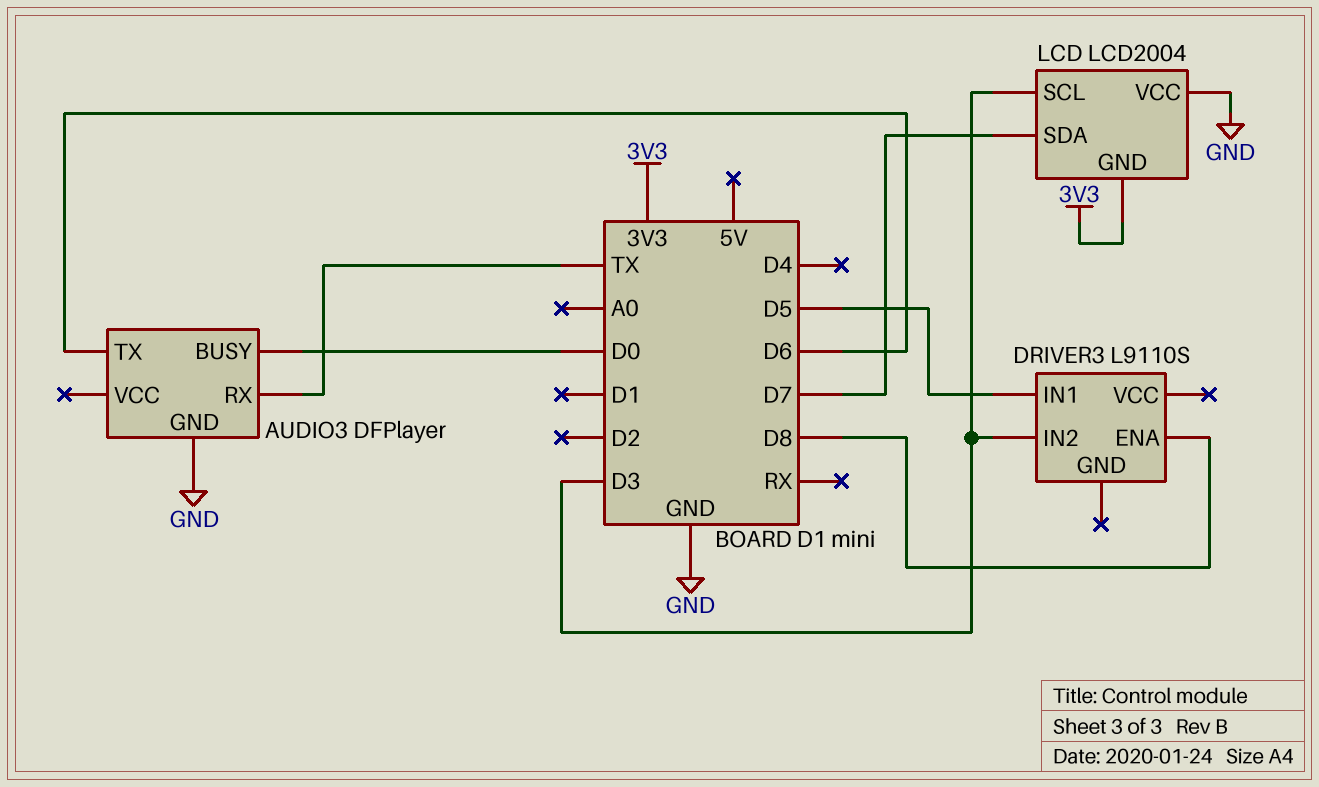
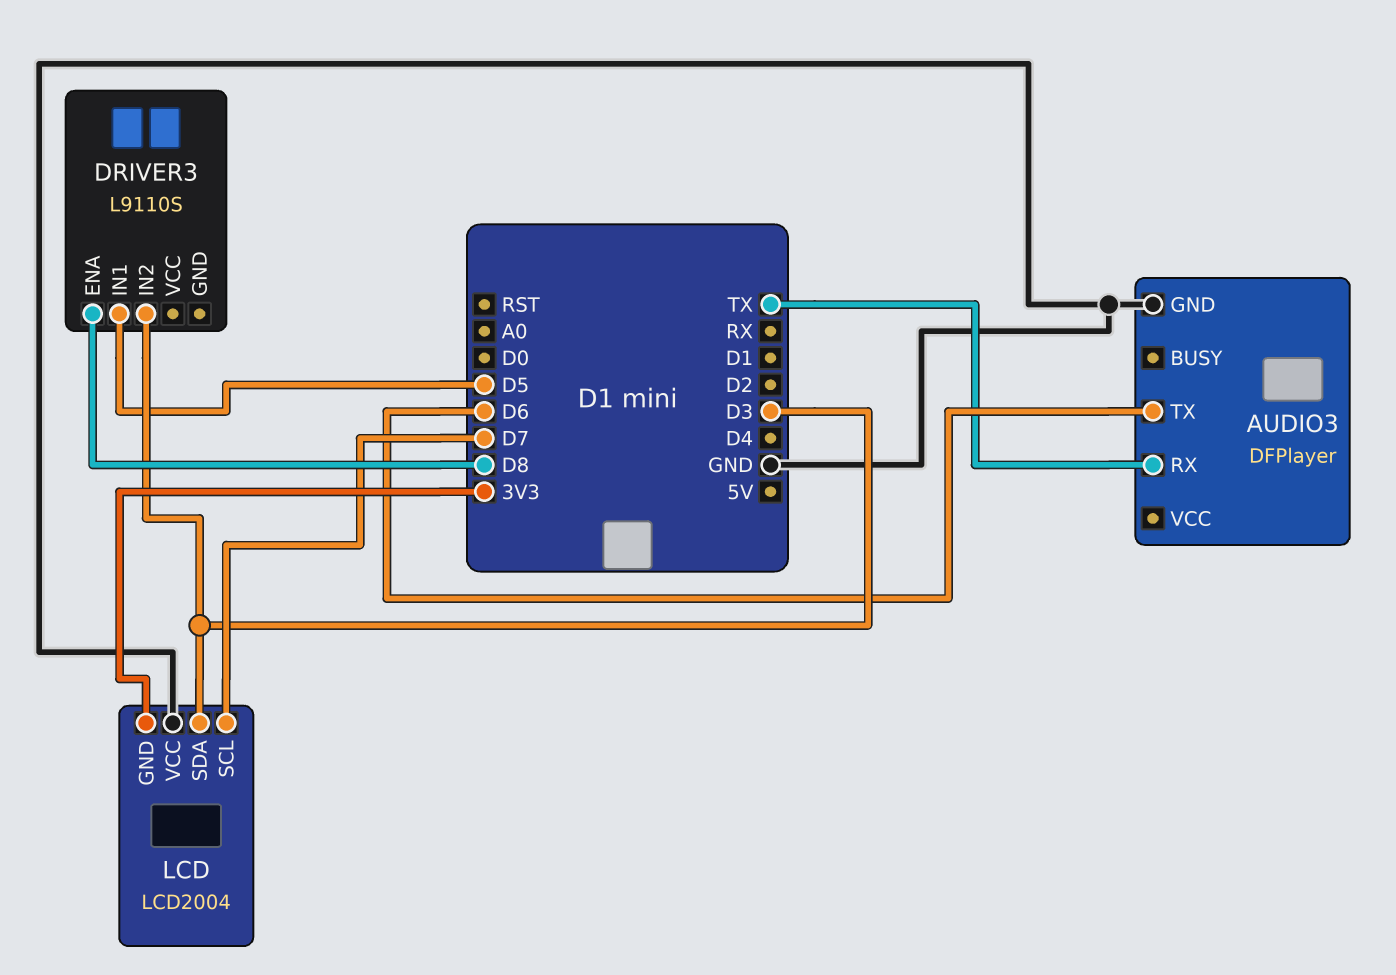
AUDIO3 pin BUSY: D0 -> none
LCD pin SCL: D3 -> D7
LCD pin SDA: D7 -> D3

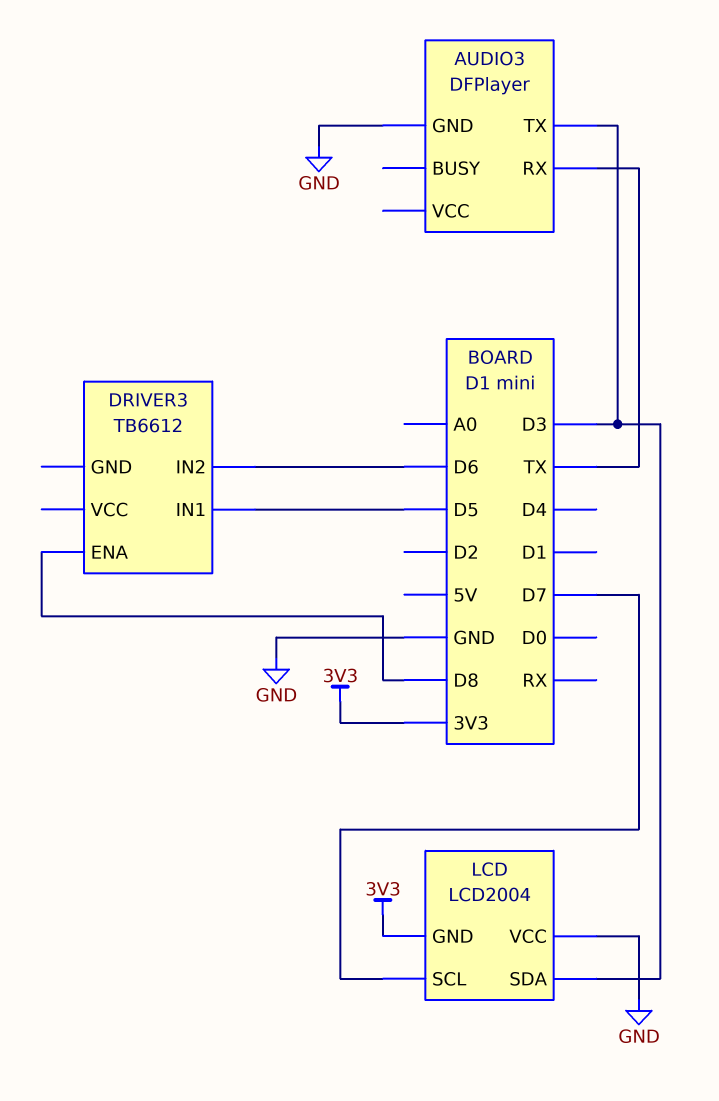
AUDIO3 pin TX: D6 -> D3
DRIVER3: L9110S -> TB6612
DRIVER3 pin IN2: D3 -> D6

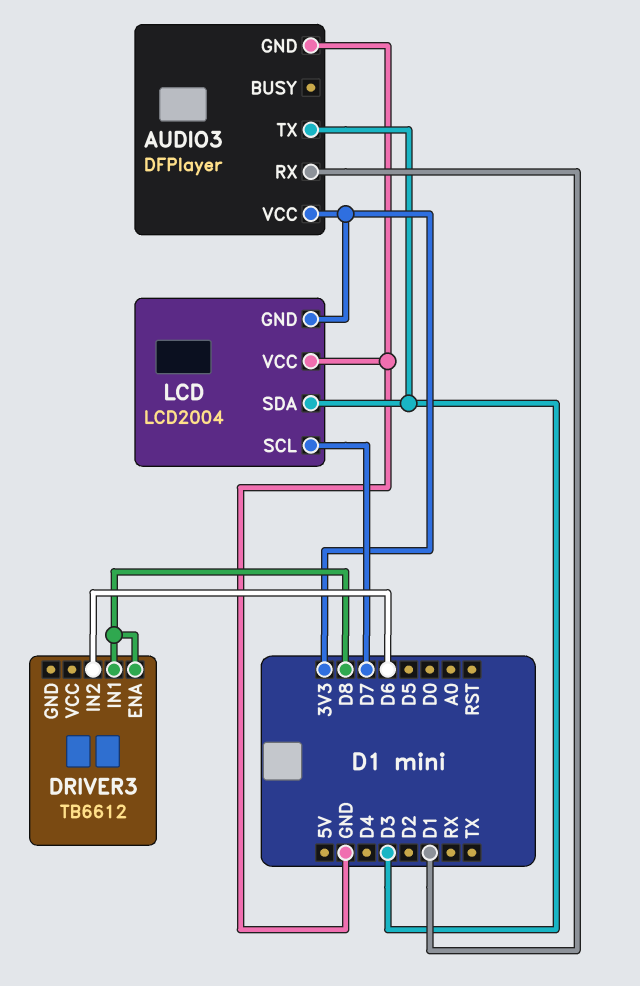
AUDIO3 pin RX: TX -> D1
AUDIO3 pin VCC: none -> 3V3
DRIVER3 pin IN1: D5 -> D8

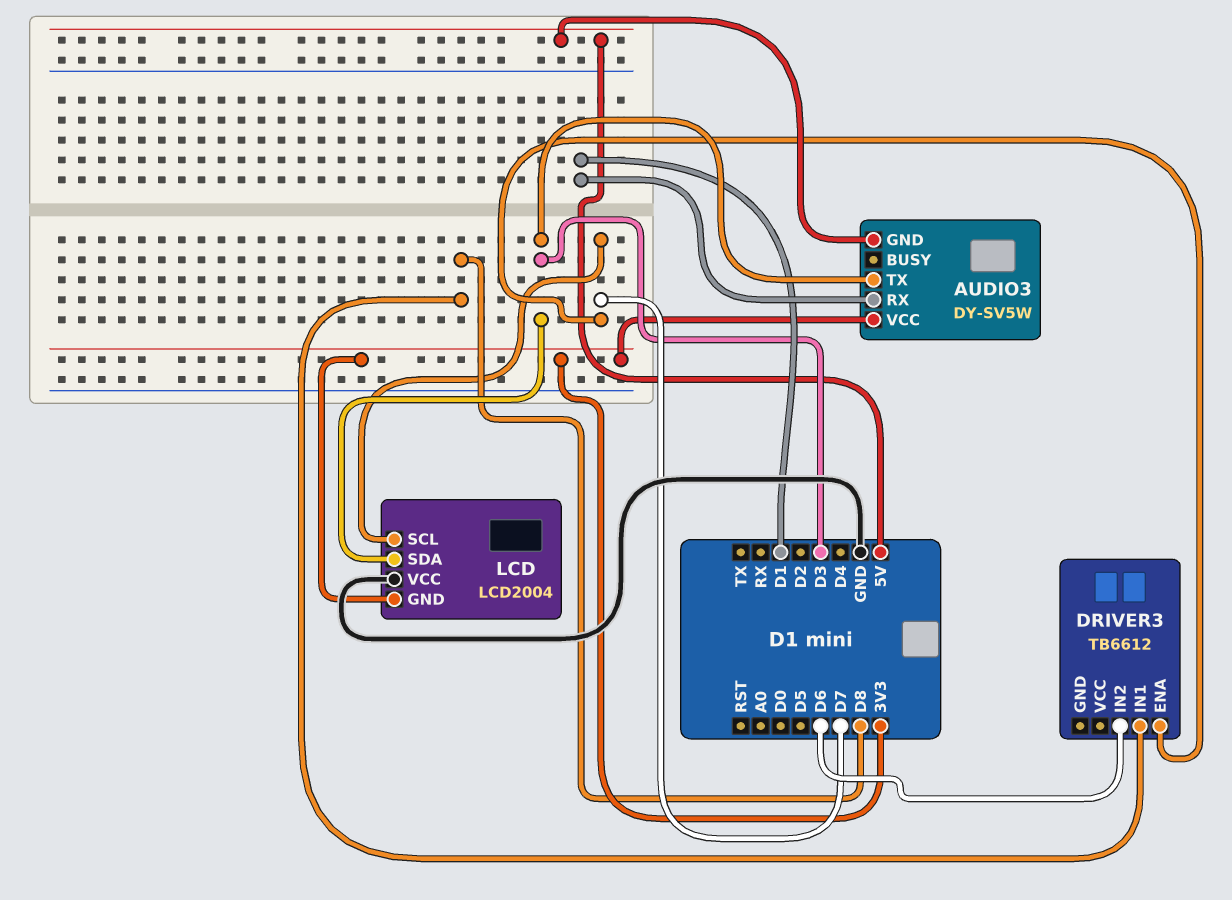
AUDIO3: DFPlayer -> DY-SV5W
AUDIO3 pin GND: GND -> 5V
DRIVER3 pin ENA: D8 -> D7

